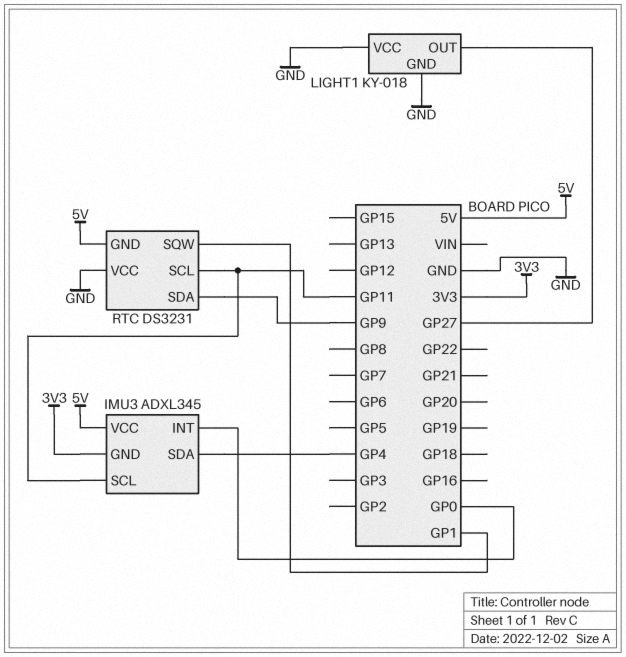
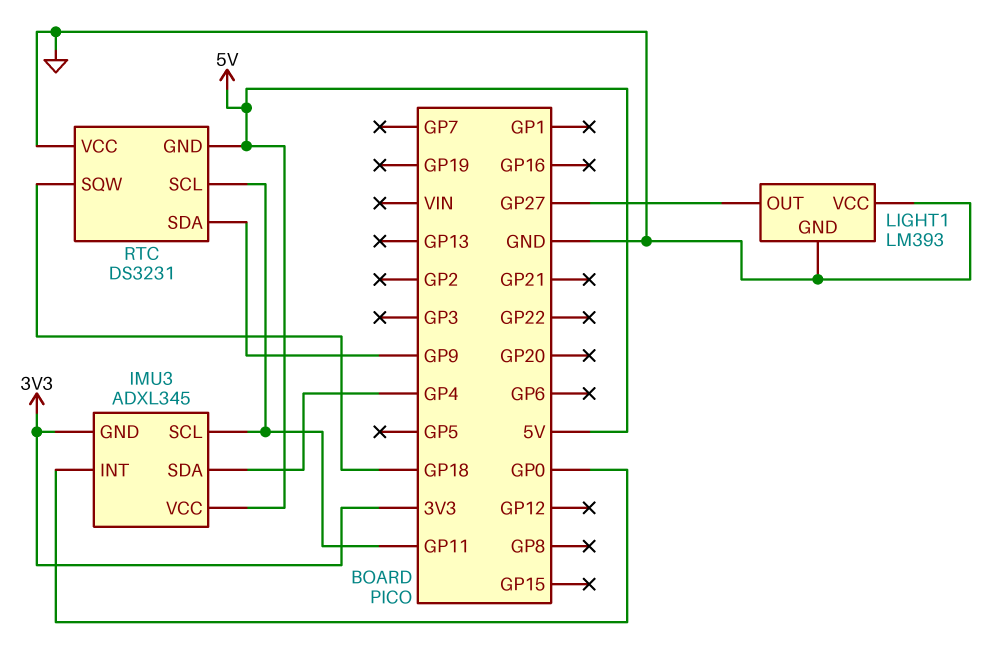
LIGHT1: KY-018 -> LM393
RTC pin SQW: GP1 -> GP18

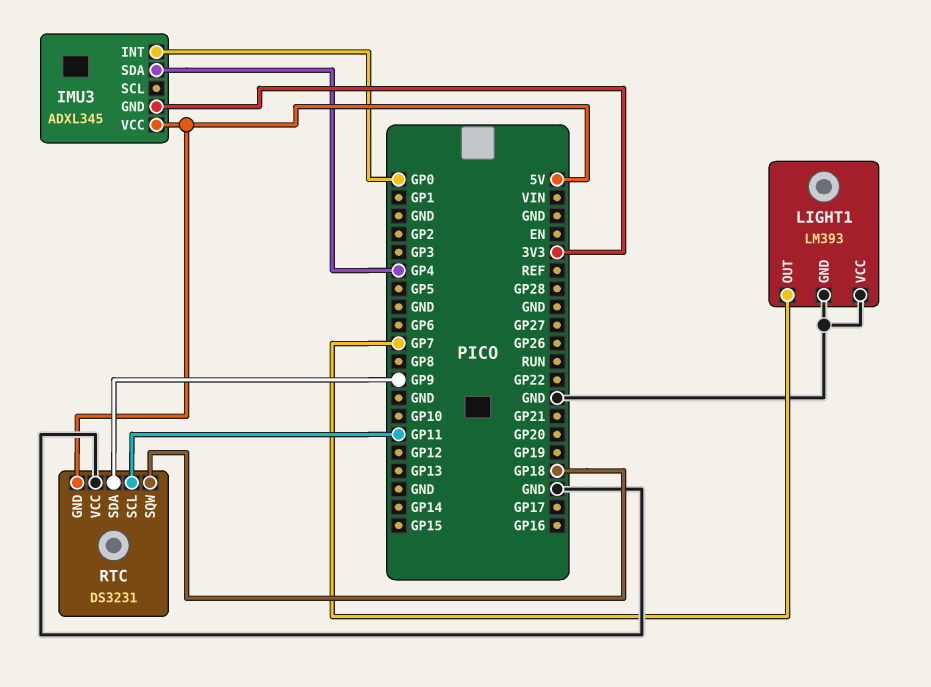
IMU3 pin SCL: GP11 -> none
LIGHT1 pin OUT: GP27 -> GP7

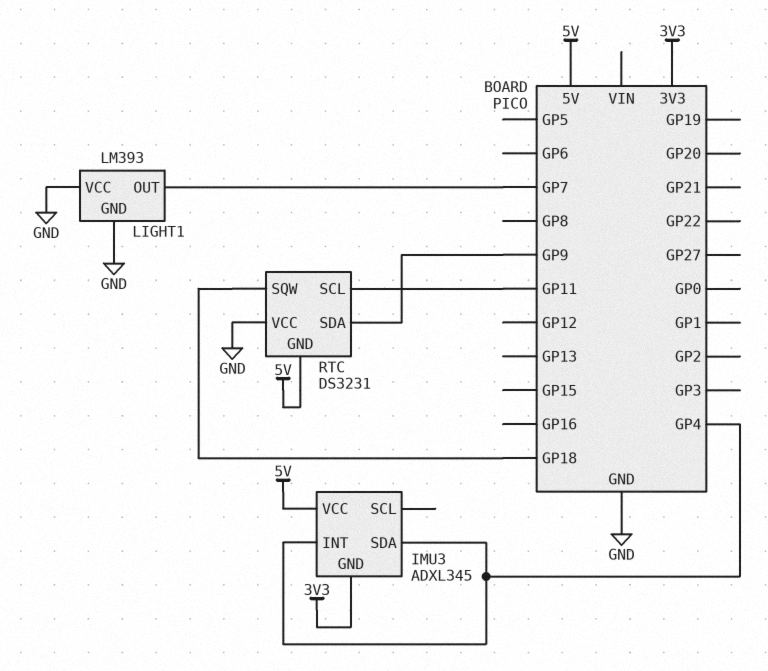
IMU3 pin INT: GP0 -> GP4

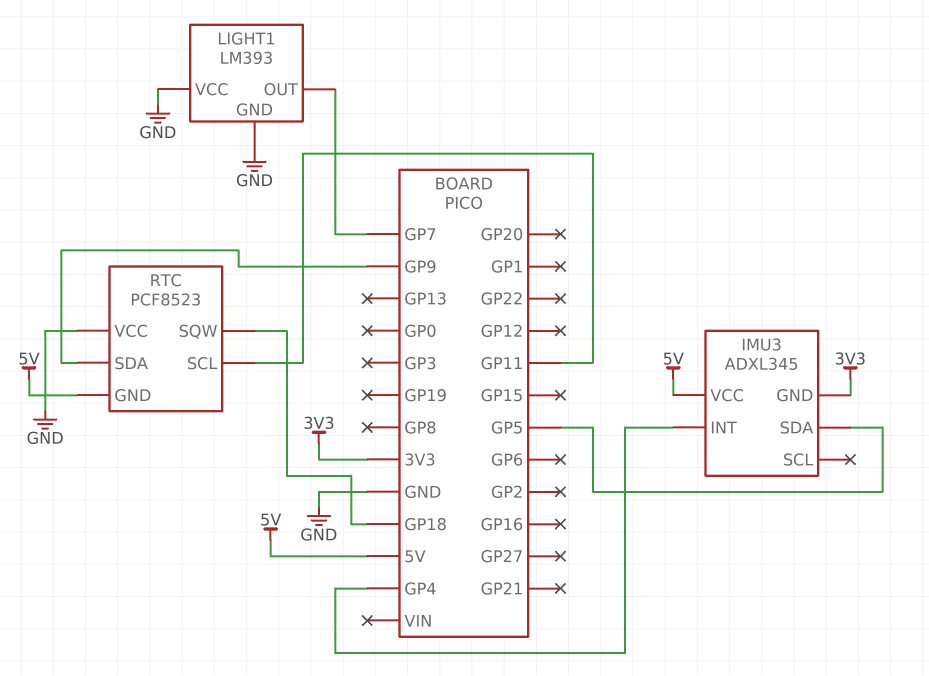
IMU3 pin SDA: GP4 -> GP5
RTC: DS3231 -> PCF8523

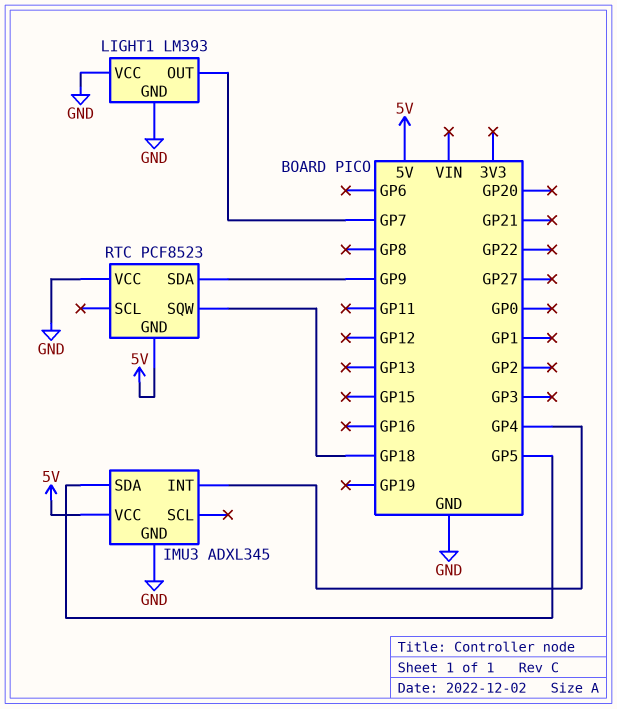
IMU3 pin GND: 3V3 -> GND
RTC pin SCL: GP11 -> none

